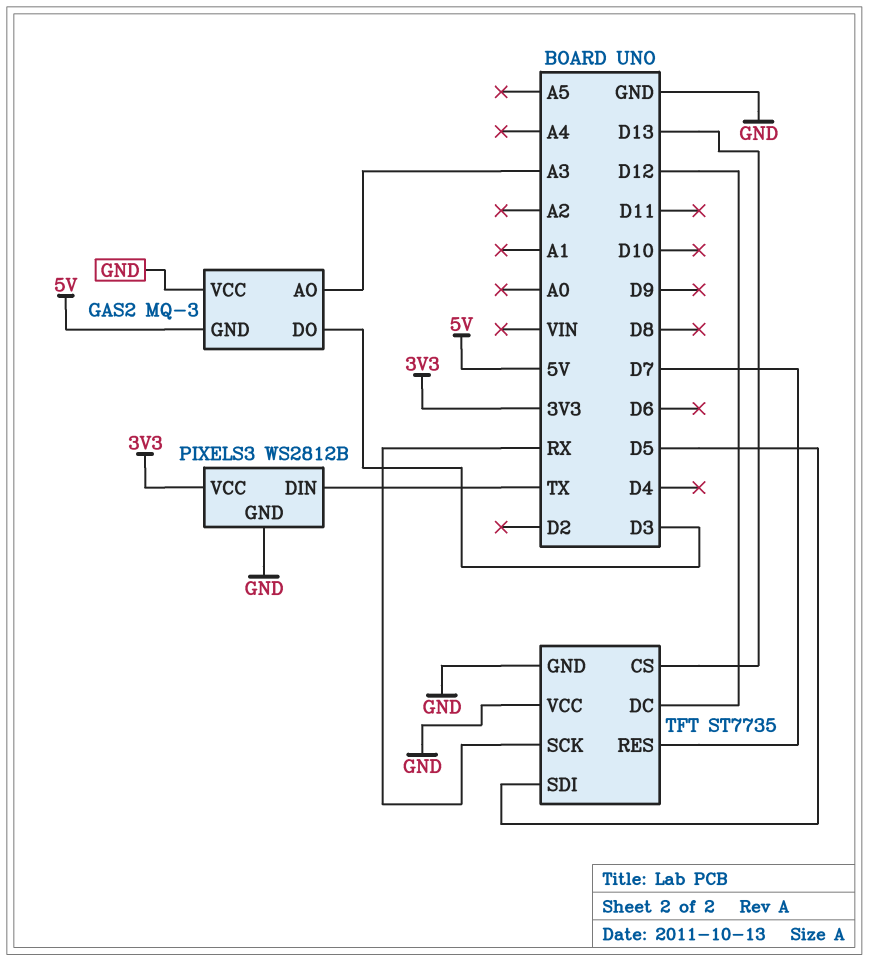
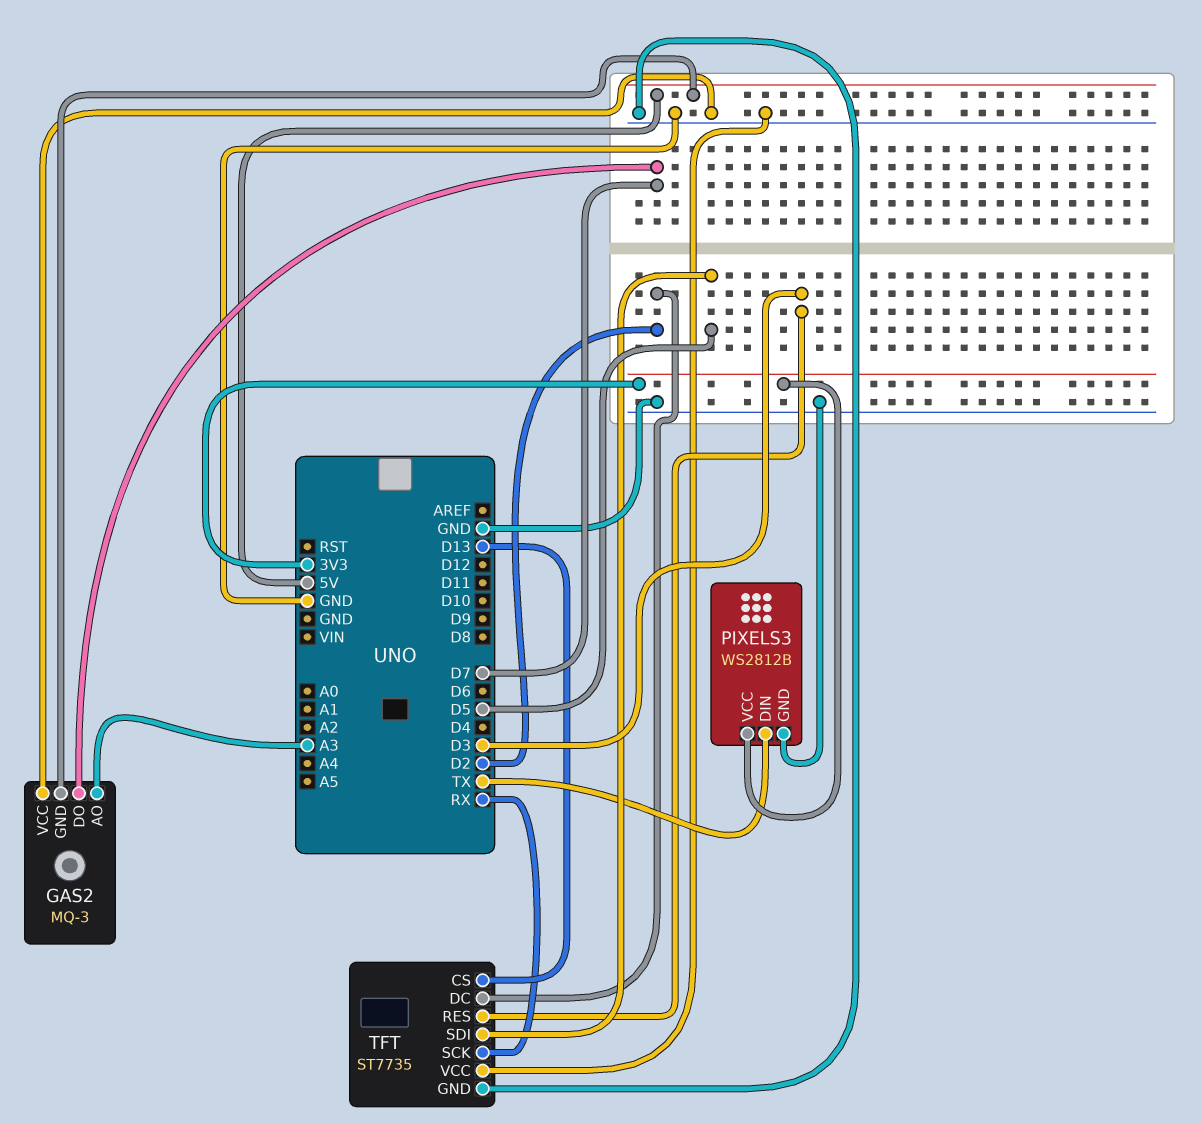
GAS2 pin DO: D3 -> D7
TFT pin DC: D12 -> D2
TFT pin RES: D7 -> D3

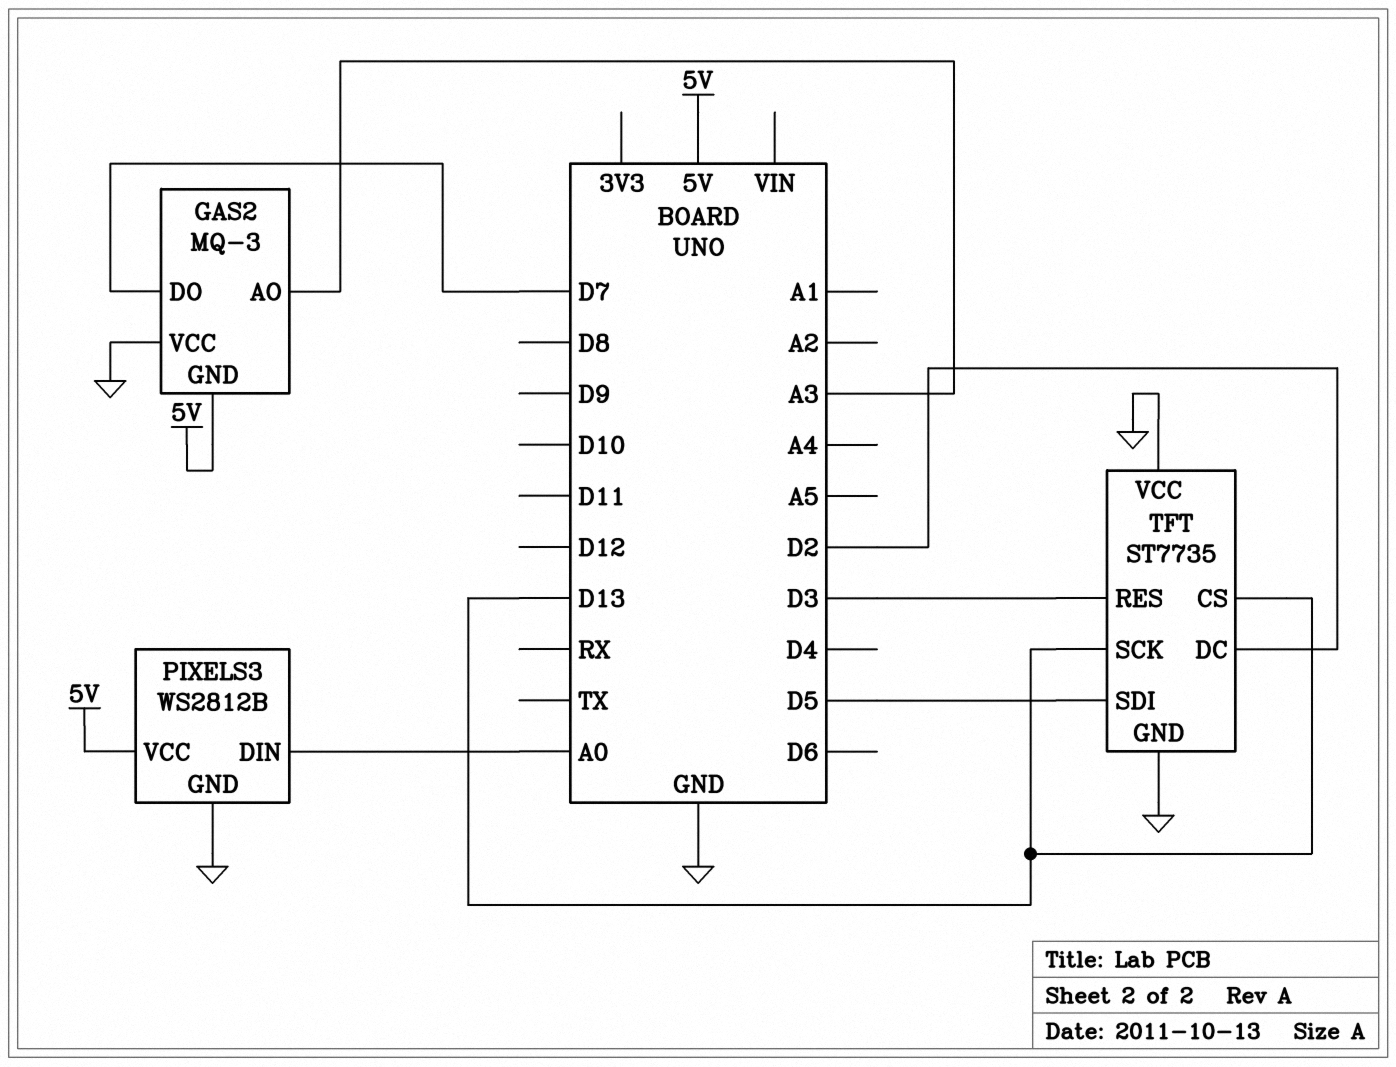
PIXELS3 pin DIN: TX -> A0
PIXELS3 pin VCC: 3V3 -> 5V
TFT pin SCK: RX -> D13

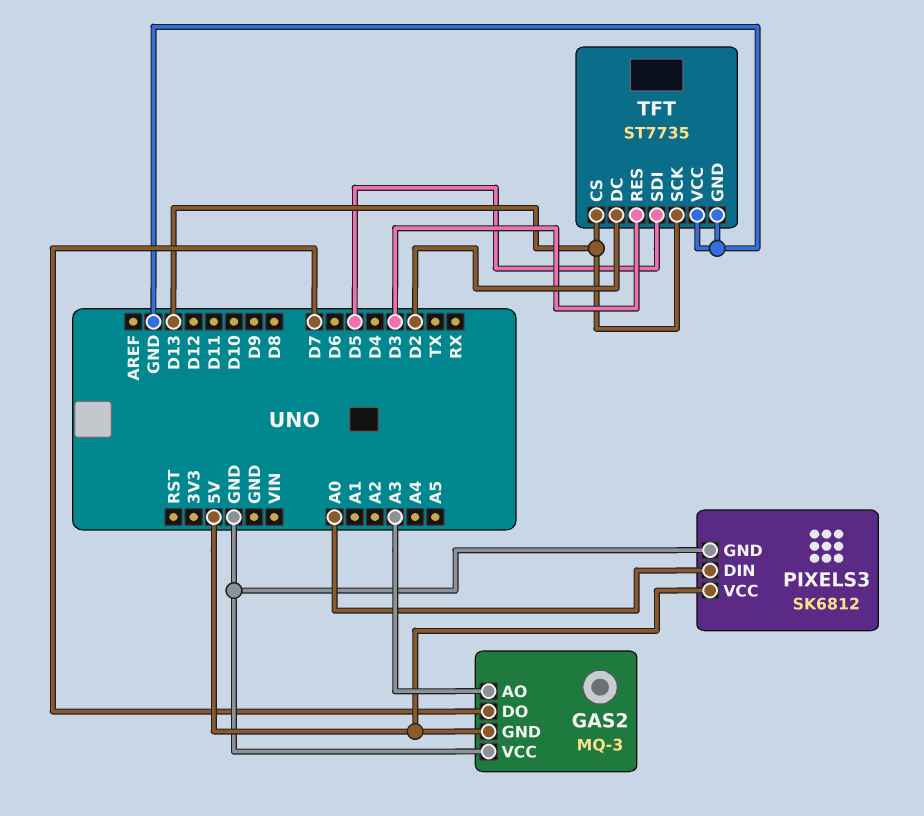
PIXELS3: WS2812B -> SK6812

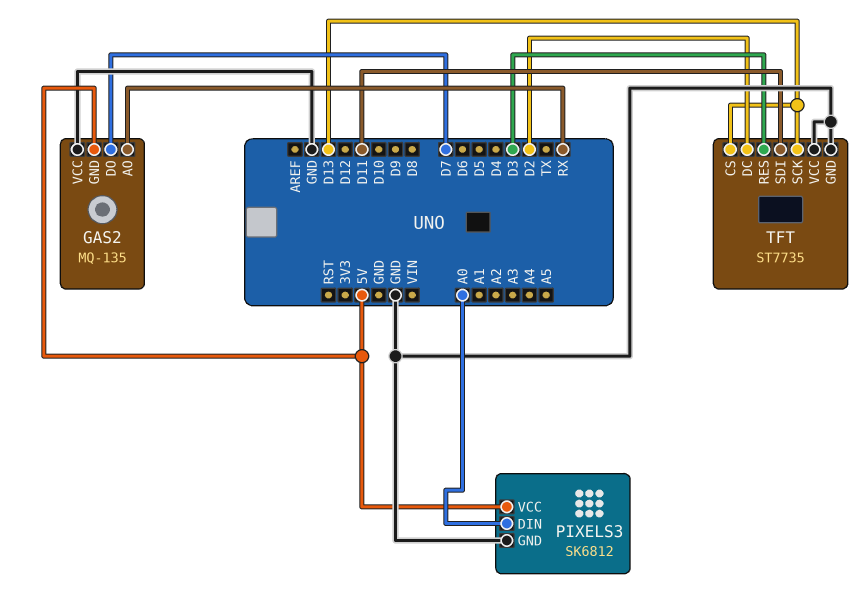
GAS2: MQ-3 -> MQ-135
GAS2 pin AO: A3 -> RX
TFT pin SDI: D5 -> D11

